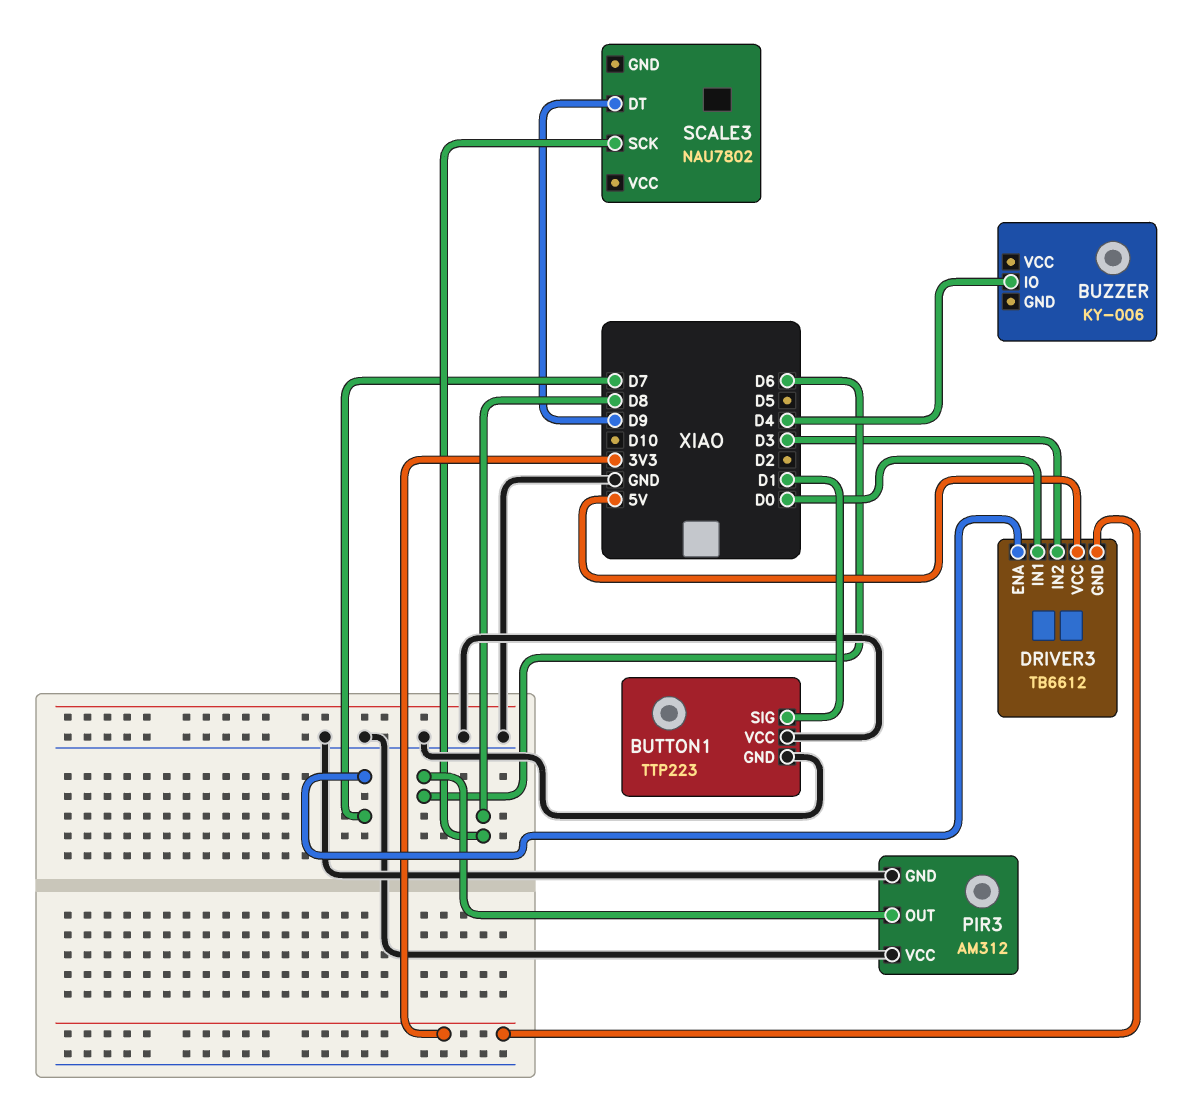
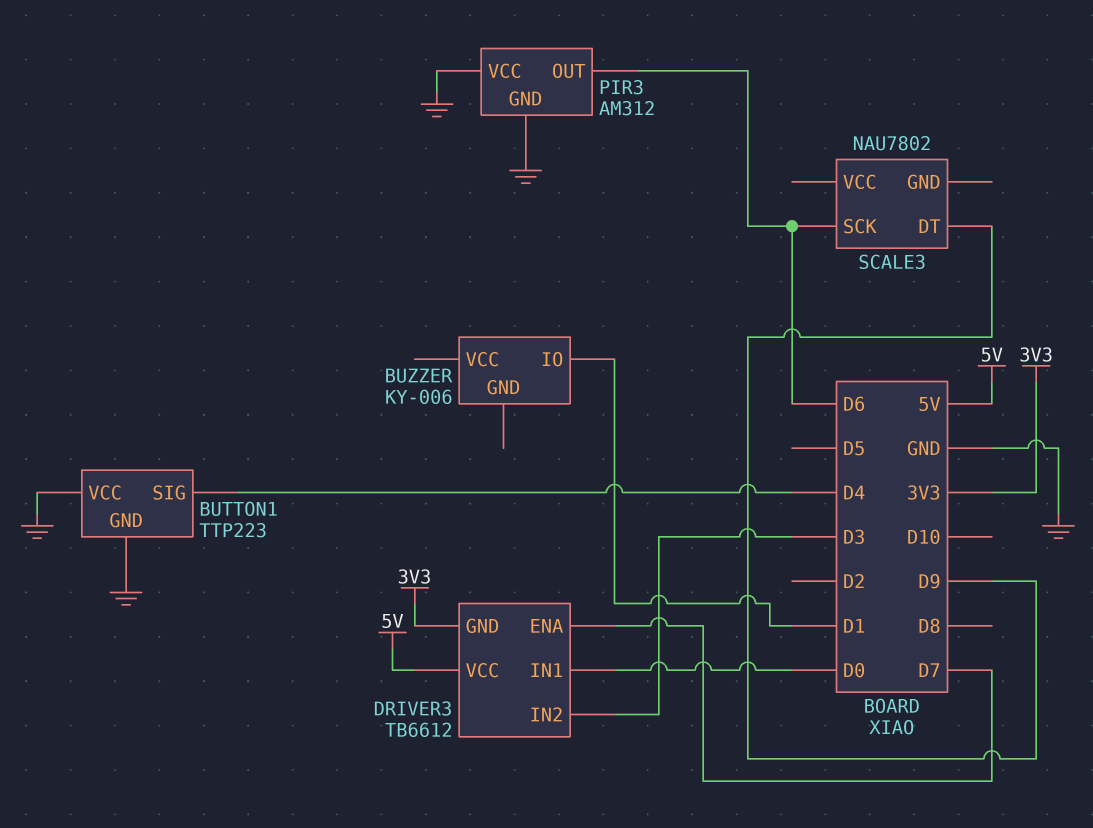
BUTTON1 pin SIG: D1 -> D4
BUZZER pin IO: D4 -> D1
SCALE3 pin SCK: D8 -> D6

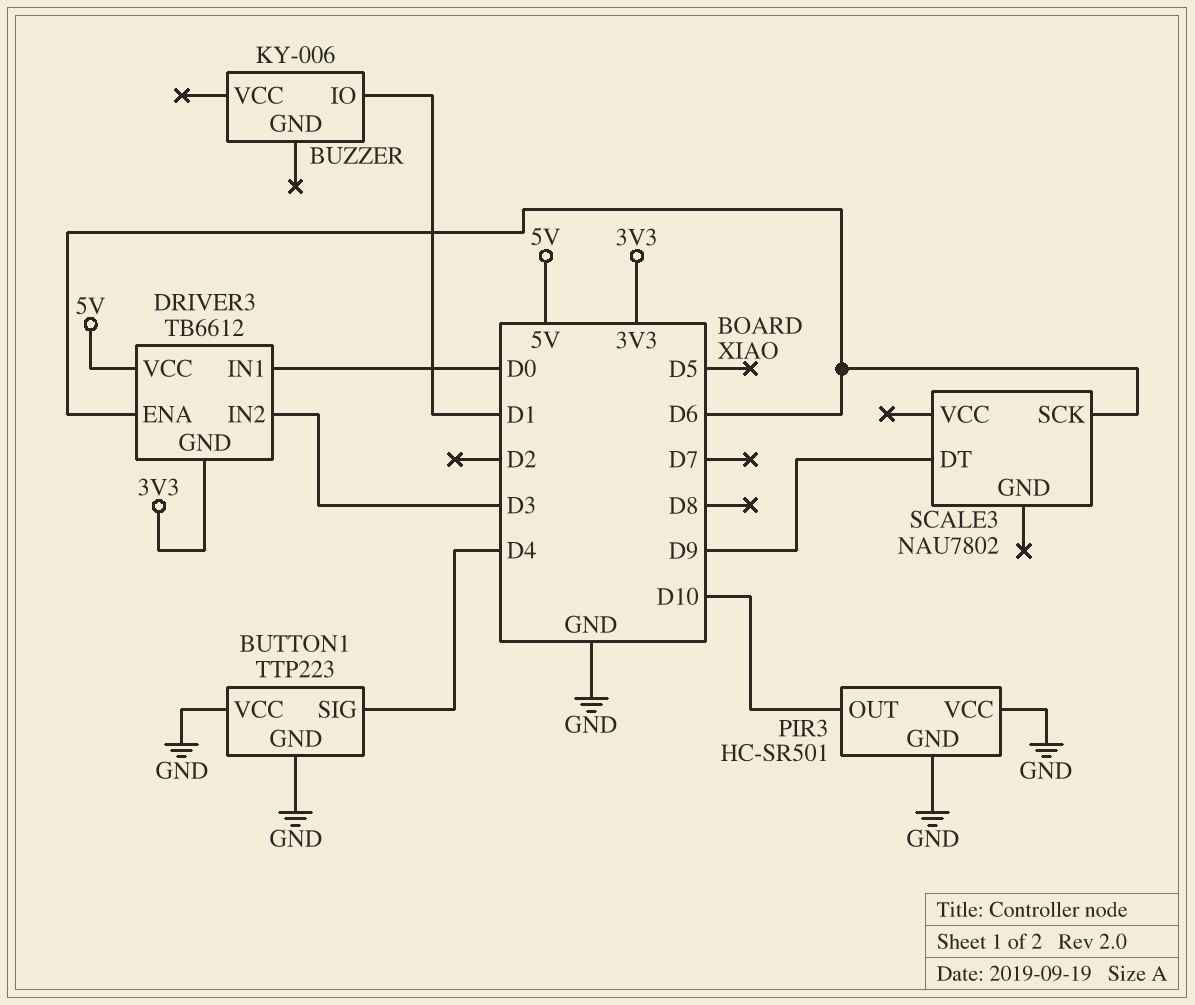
DRIVER3 pin ENA: D7 -> D6
PIR3: AM312 -> HC-SR501
PIR3 pin OUT: D6 -> D10

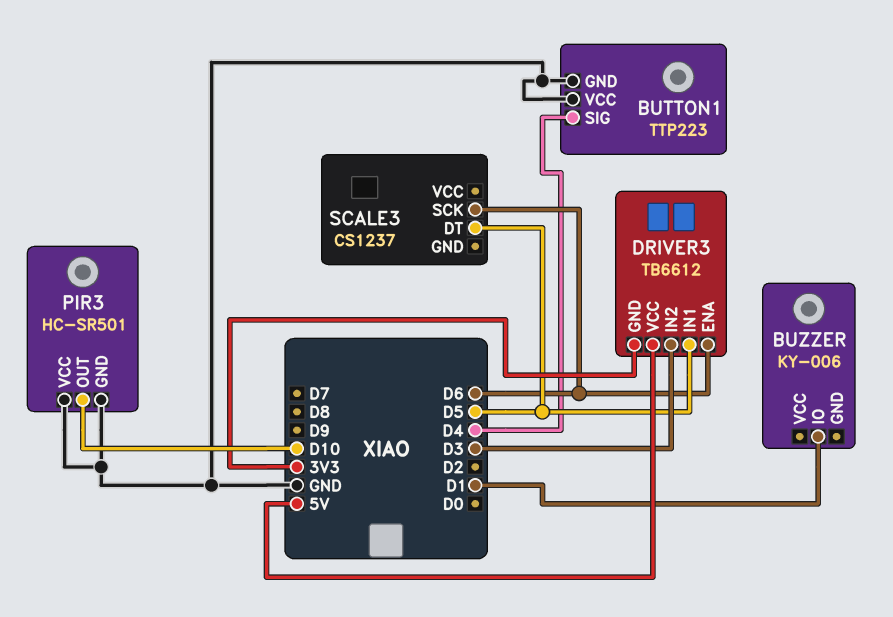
DRIVER3 pin IN1: D0 -> D5
SCALE3: NAU7802 -> CS1237
SCALE3 pin DT: D9 -> D5

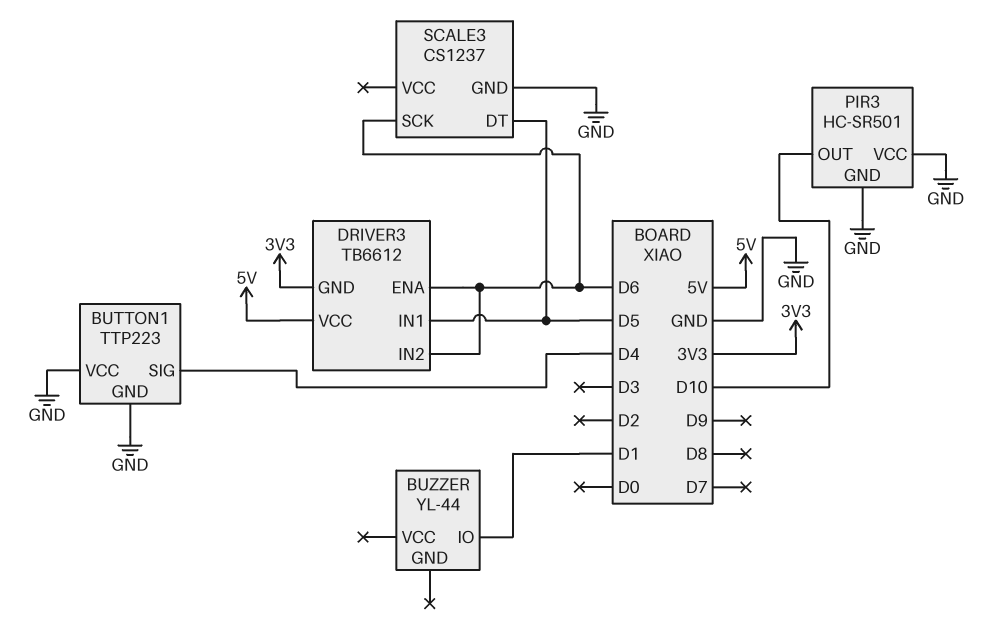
BUZZER: KY-006 -> YL-44
DRIVER3 pin IN2: D3 -> D6
SCALE3 pin GND: none -> GND

